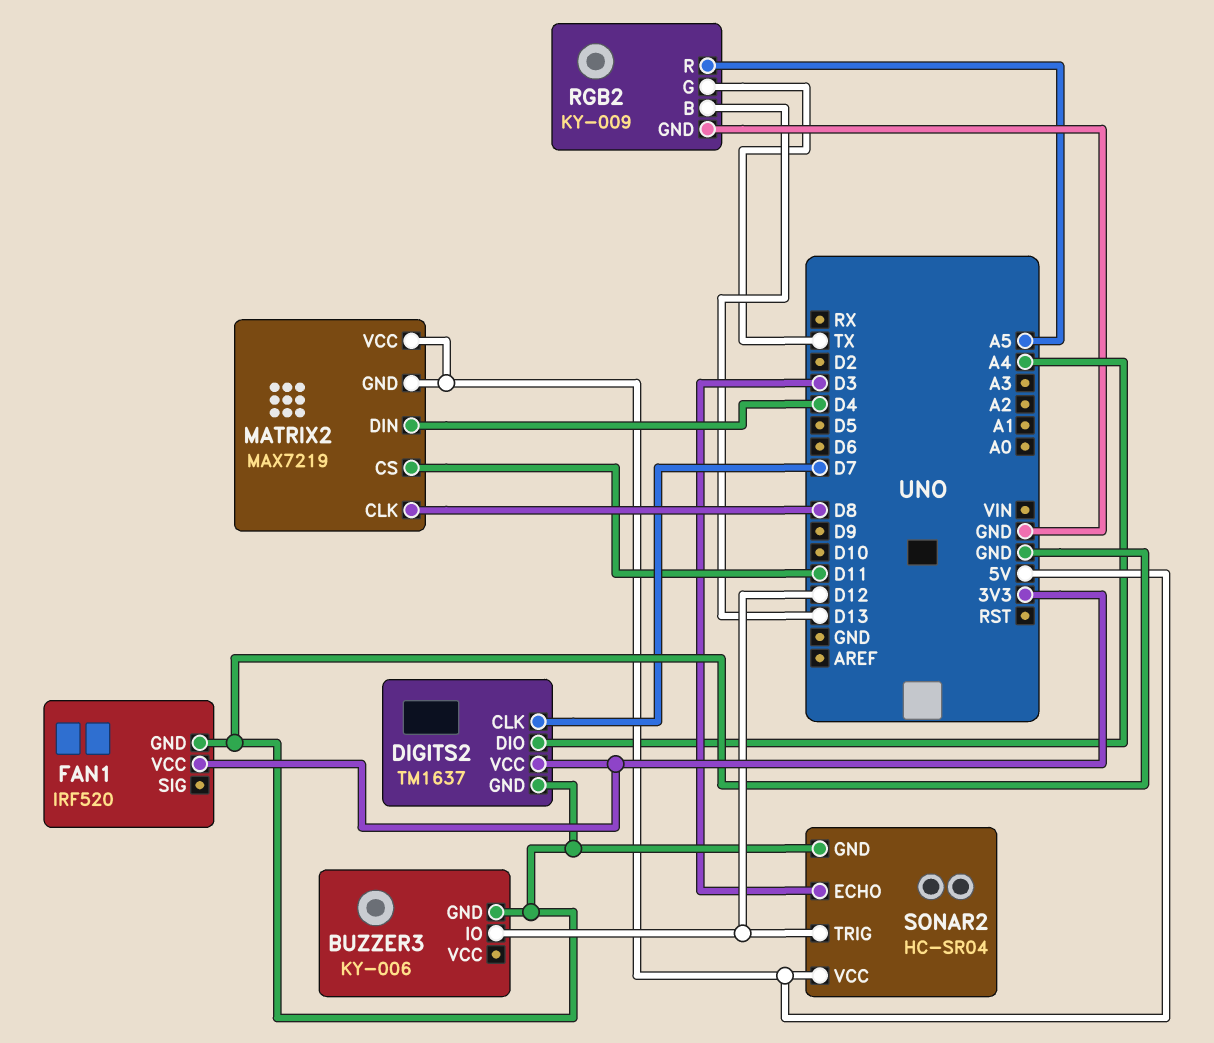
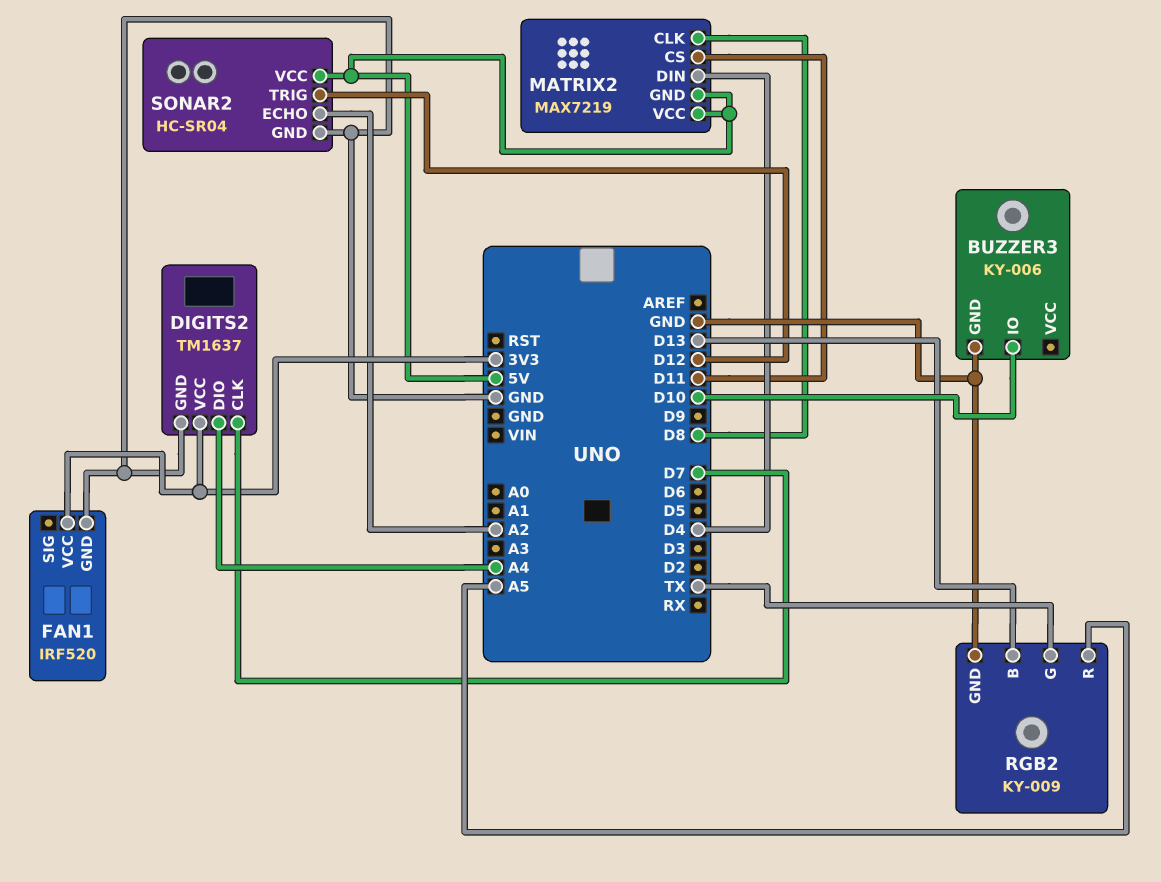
BUZZER3 pin IO: D12 -> D10
SONAR2 pin ECHO: D3 -> A2

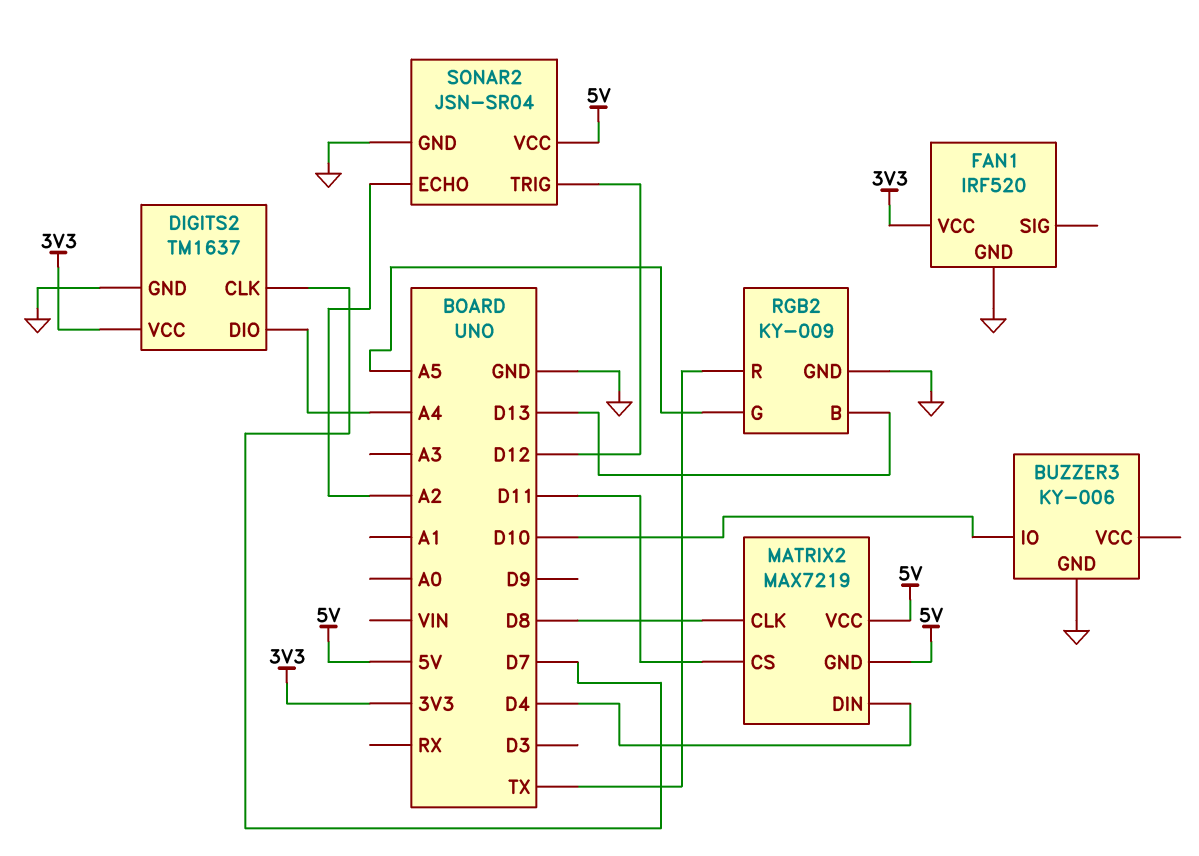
RGB2 pin G: TX -> A5
RGB2 pin R: A5 -> TX
SONAR2: HC-SR04 -> JSN-SR04

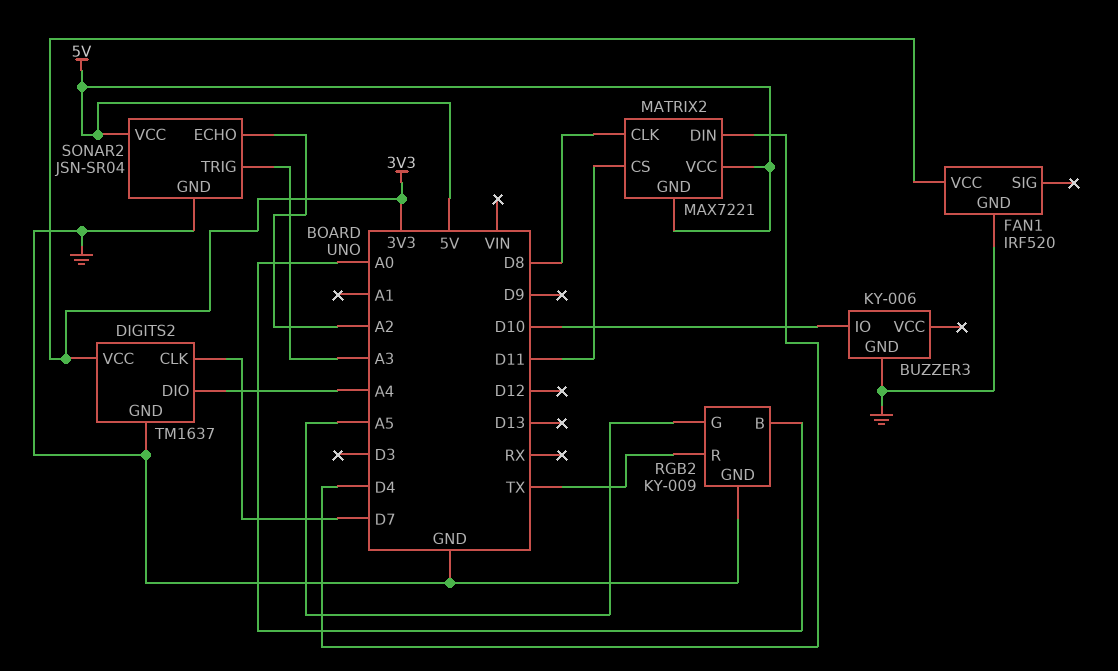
MATRIX2: MAX7219 -> MAX7221
RGB2 pin B: D13 -> A0
SONAR2 pin TRIG: D12 -> A3

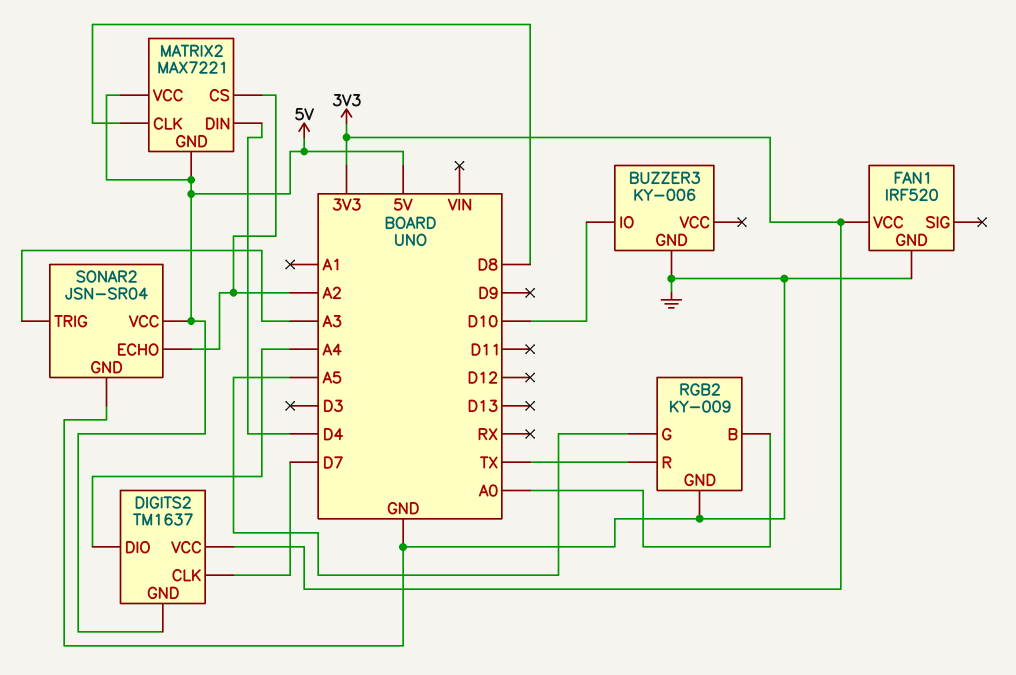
DIGITS2 pin GND: GND -> 5V
MATRIX2 pin CS: D11 -> A2

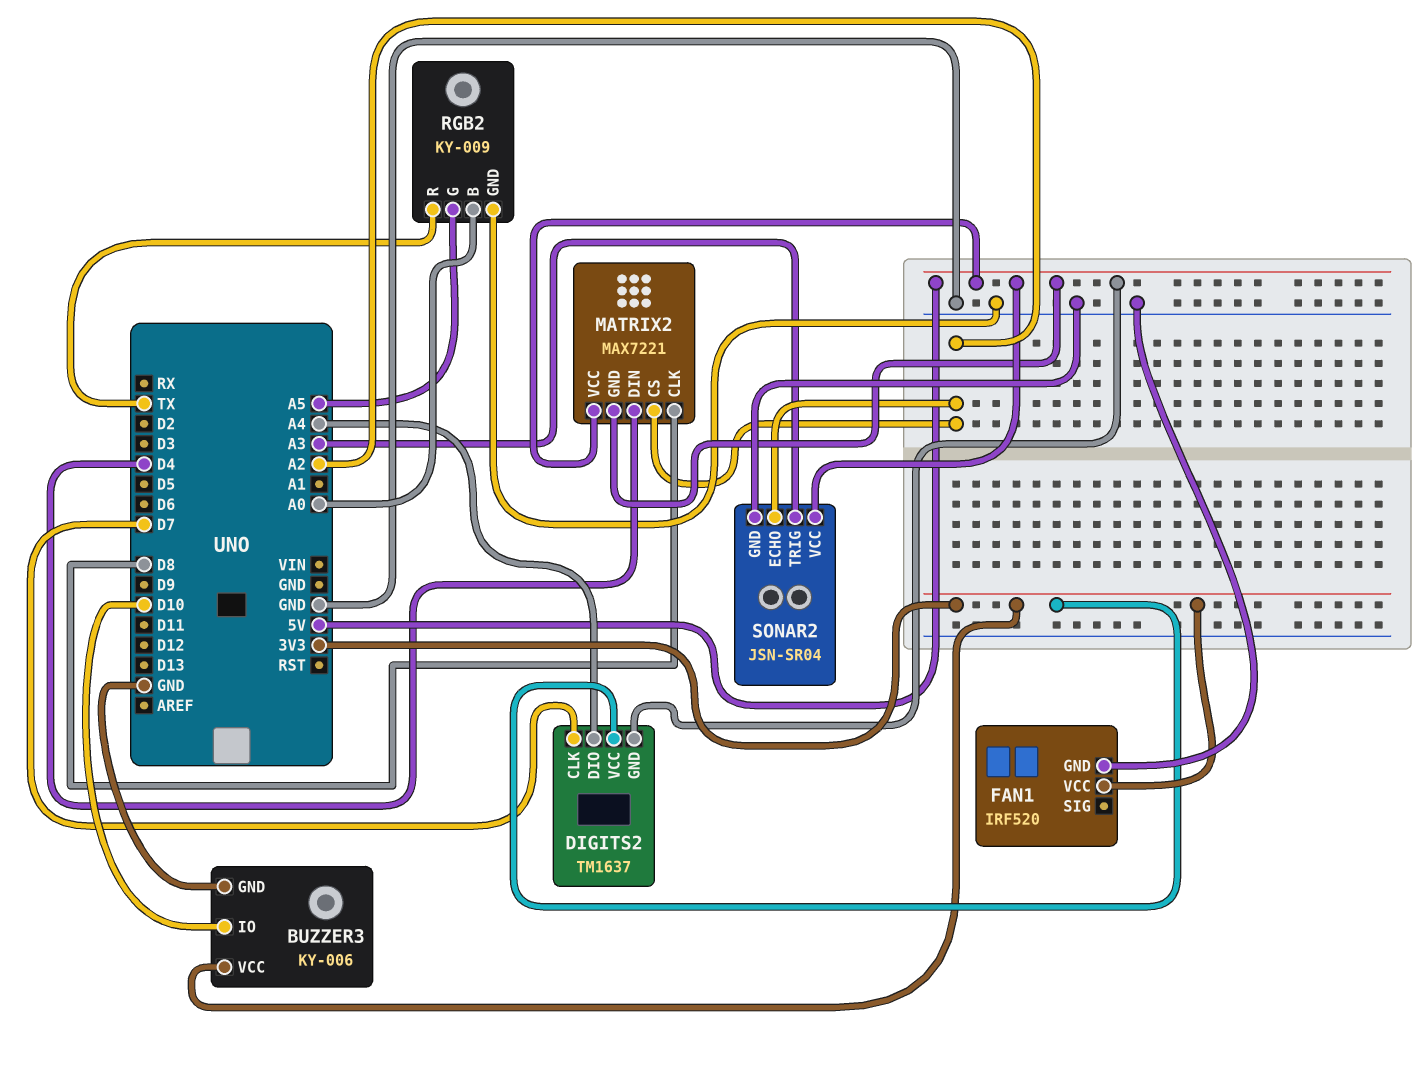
BUZZER3 pin VCC: none -> 3V3

